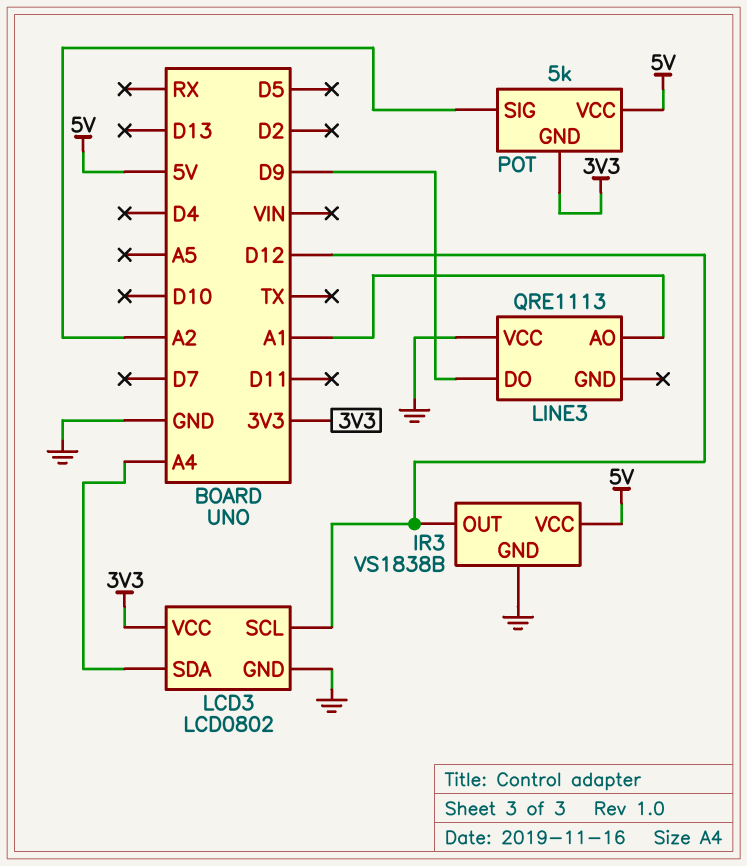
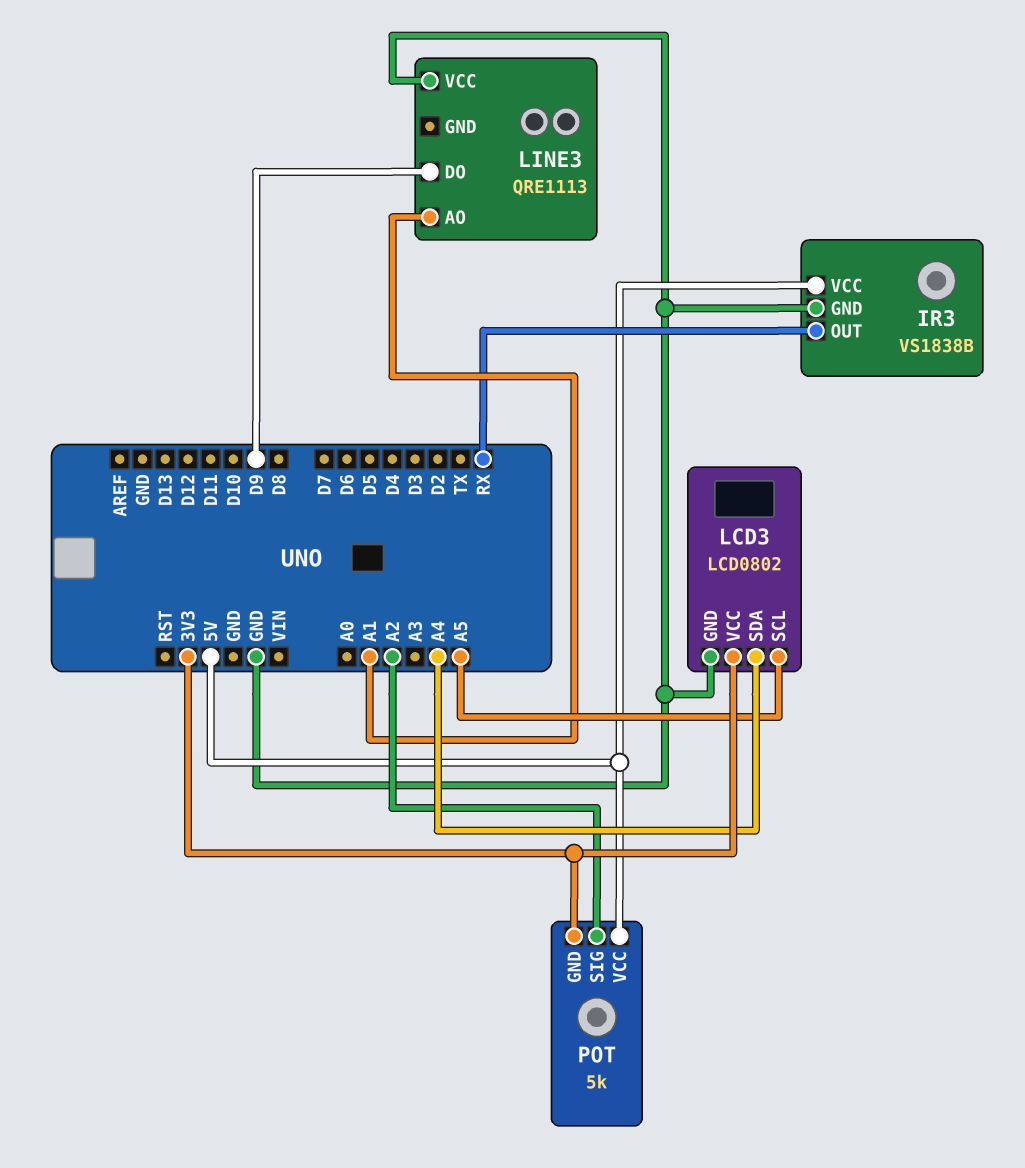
IR3 pin OUT: D12 -> RX
LCD3 pin SCL: D12 -> A5

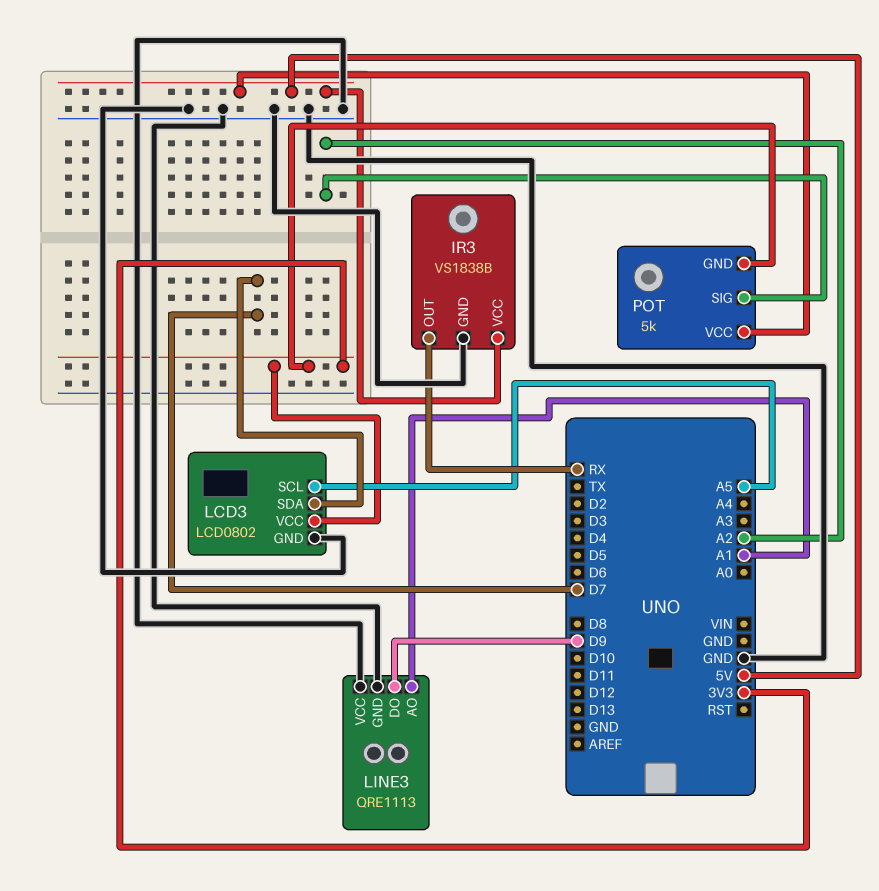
LCD3 pin SDA: A4 -> D7
LINE3 pin GND: none -> GND

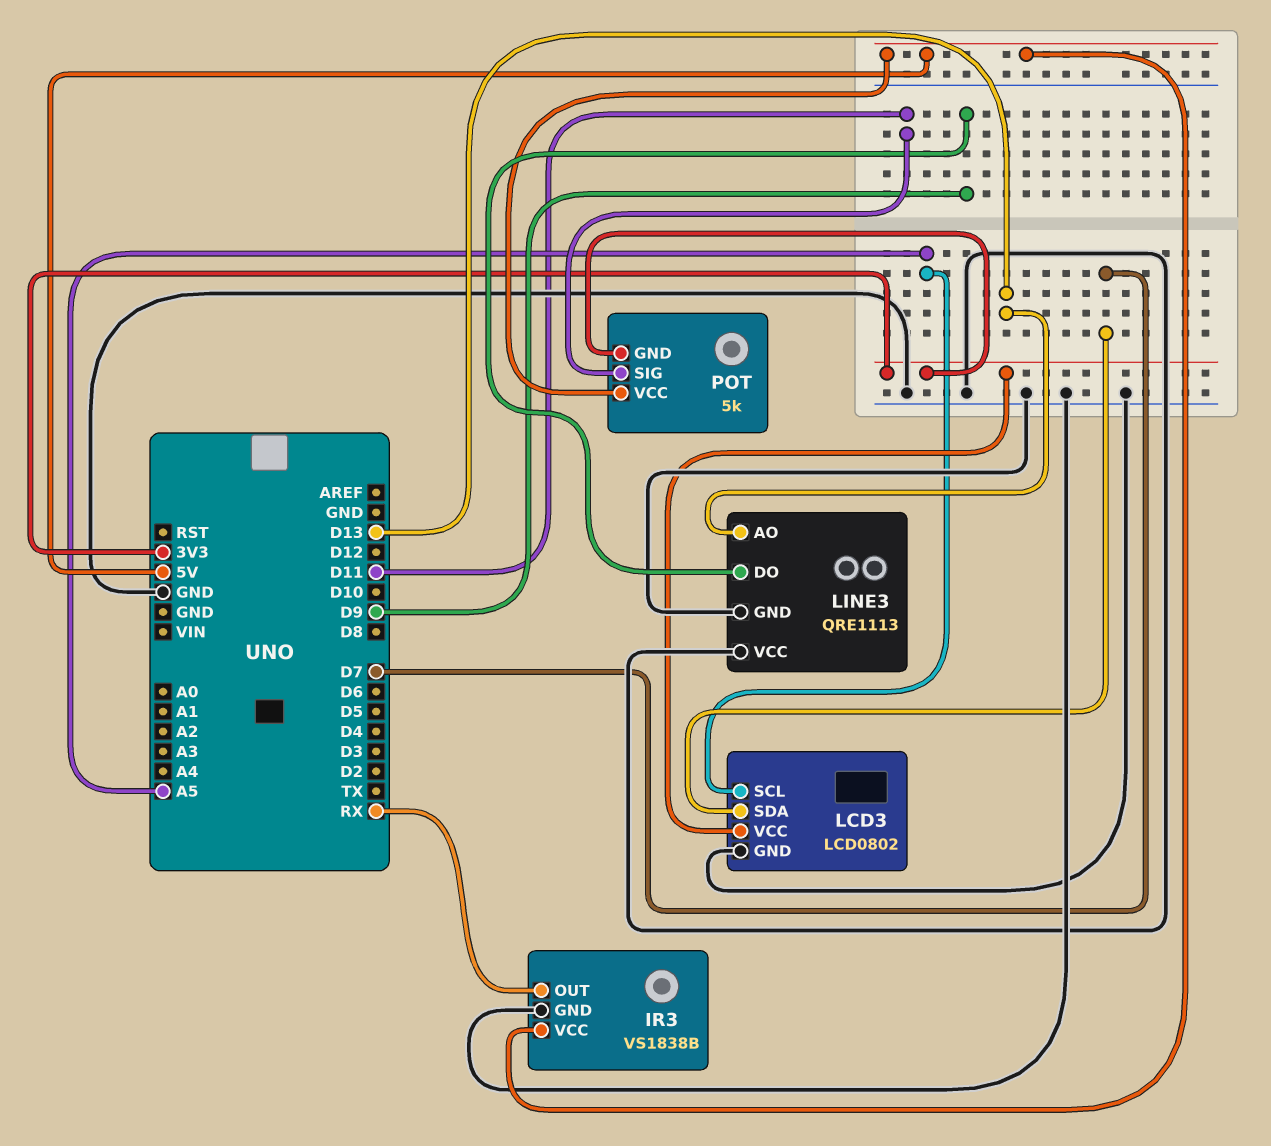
LINE3 pin AO: A1 -> D13
POT pin SIG: A2 -> D11

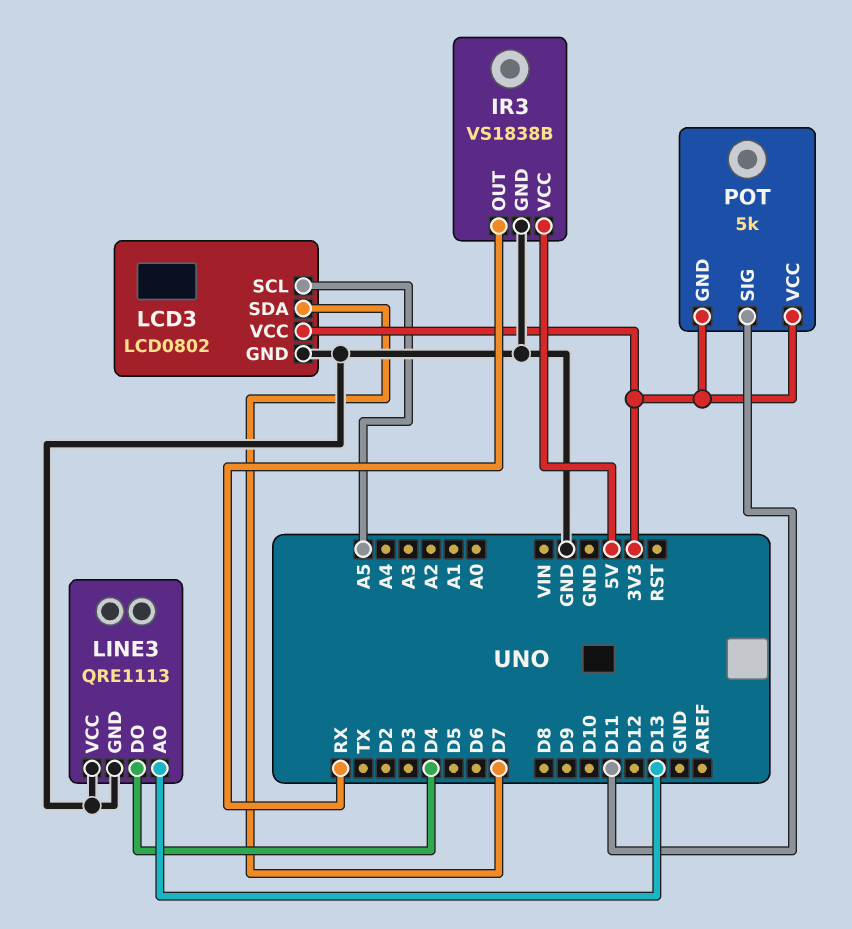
LINE3 pin DO: D9 -> D4
POT pin VCC: 5V -> 3V3

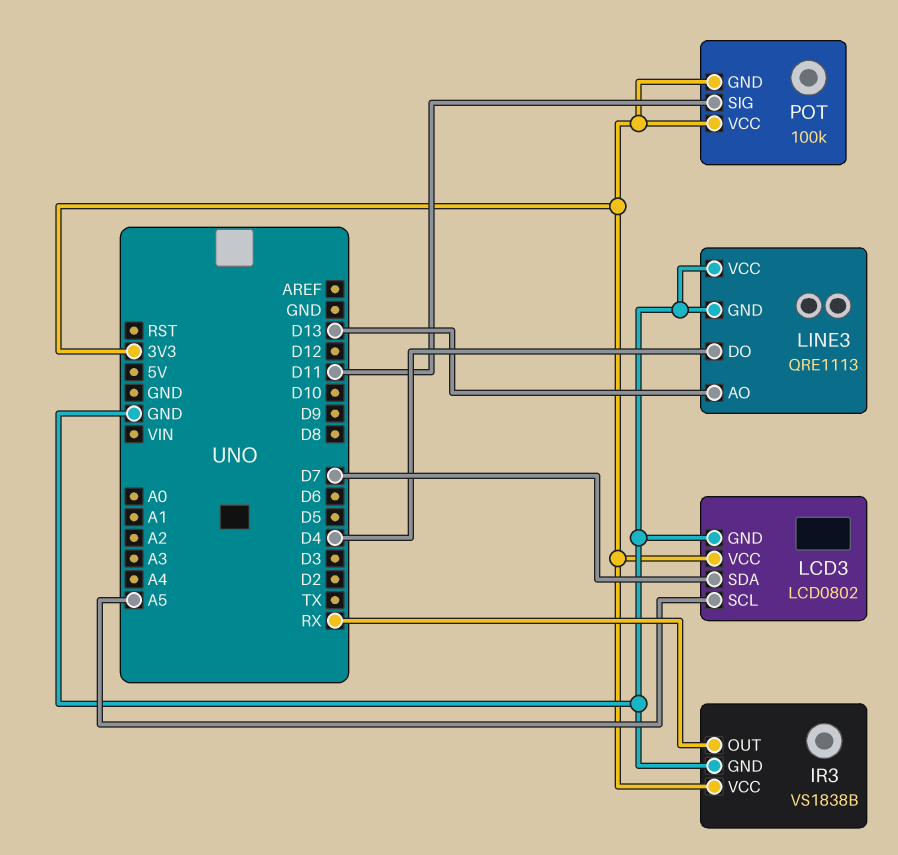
IR3 pin VCC: 5V -> 3V3
POT: 5k -> 100k

